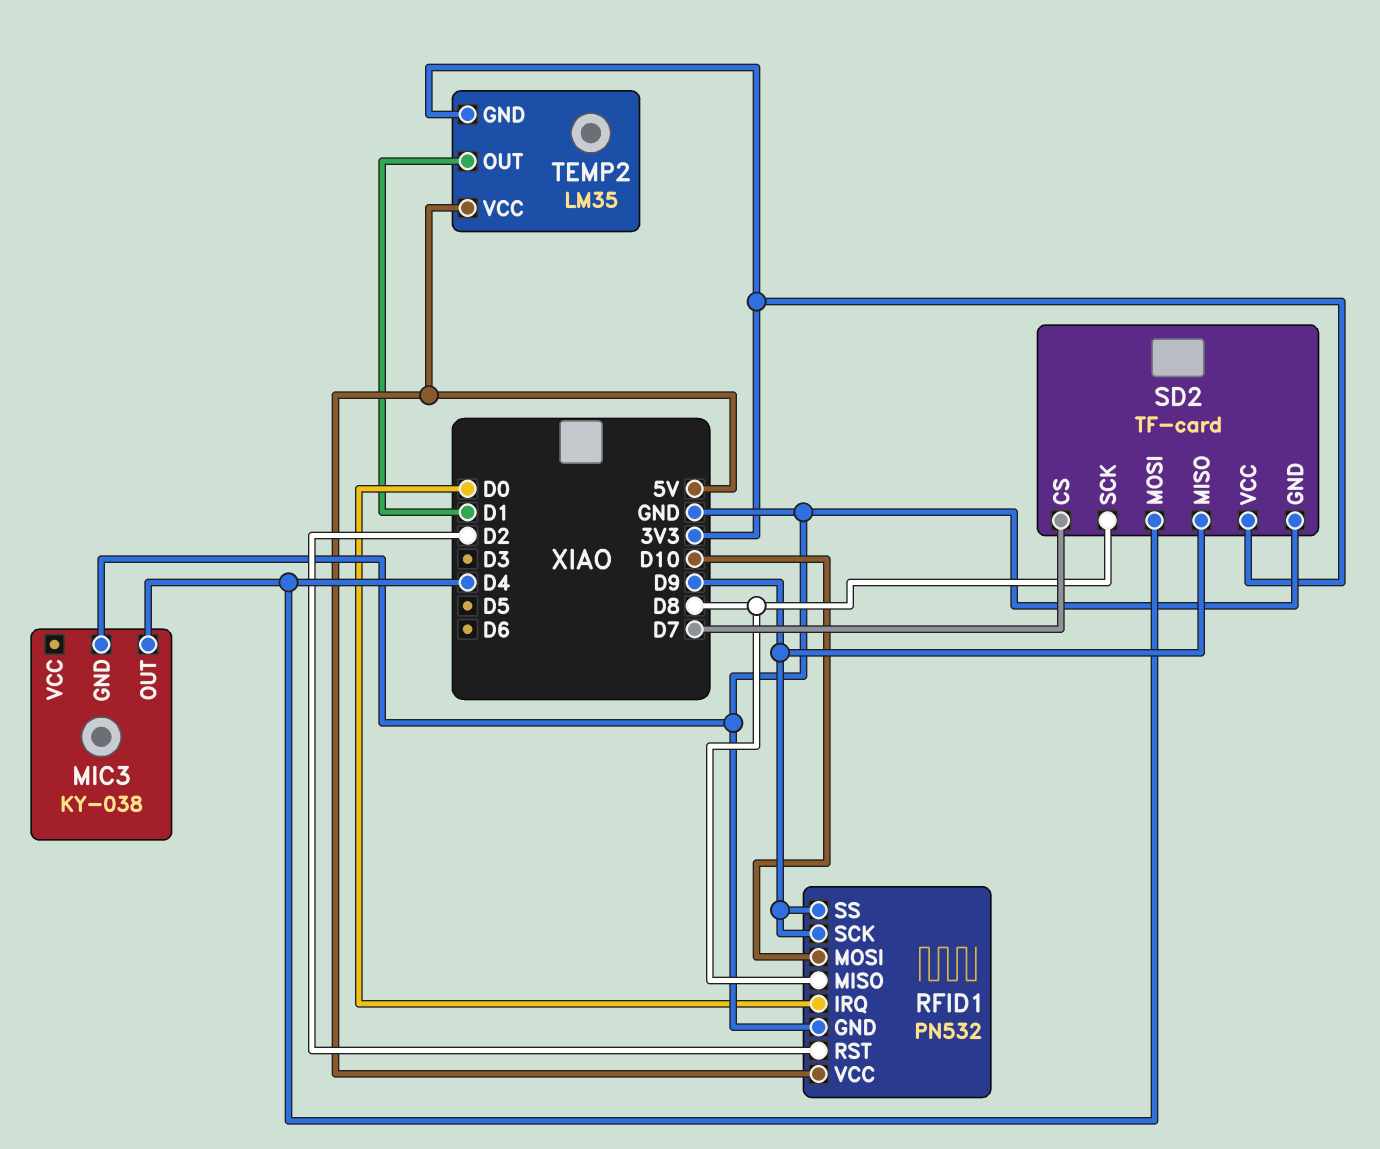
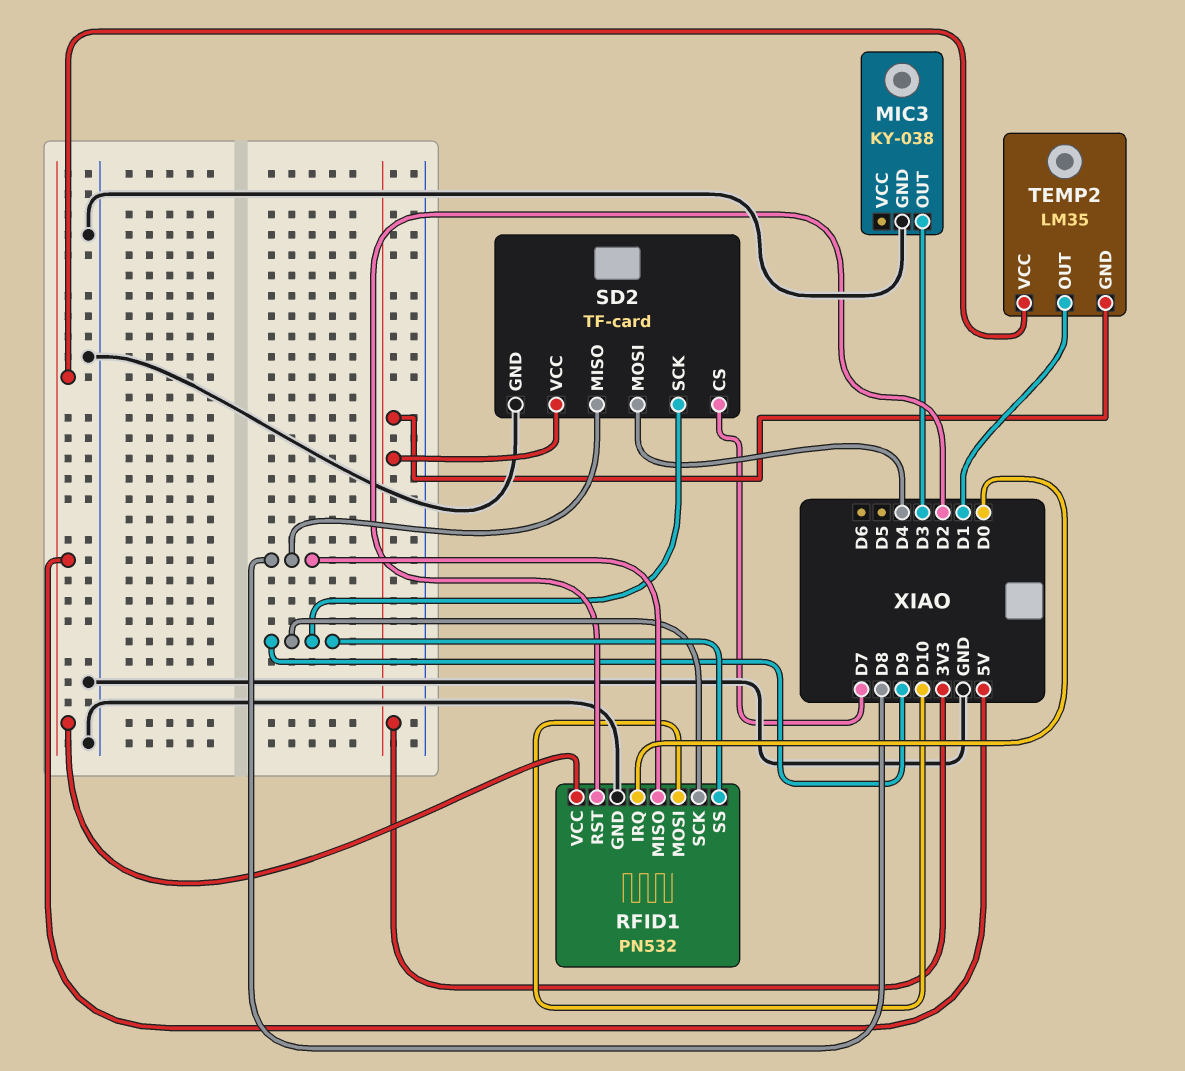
MIC3 pin OUT: D4 -> D3
SD2 pin MISO: D9 -> D8
SD2 pin SCK: D8 -> D9

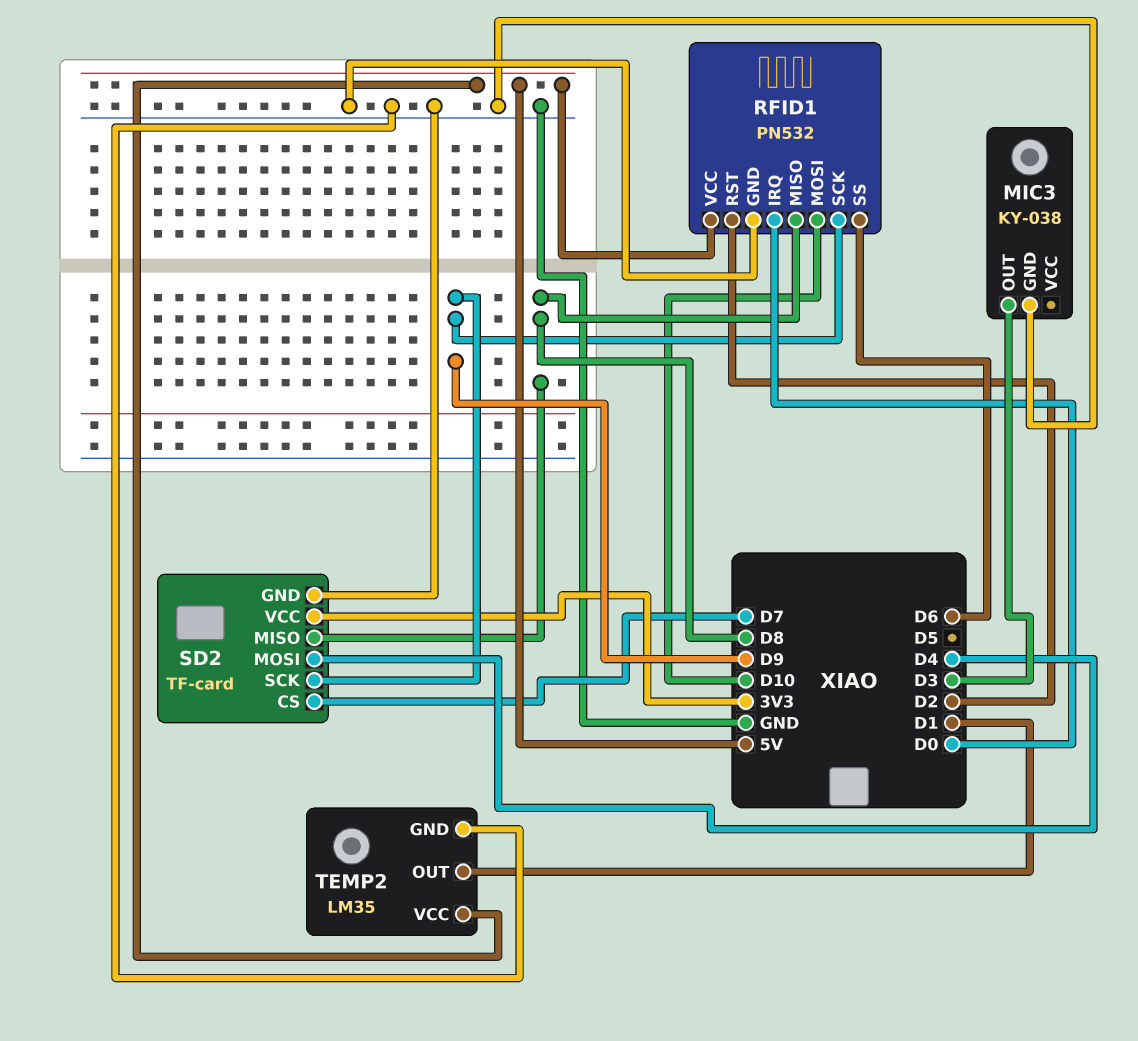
RFID1 pin SS: D9 -> D6
TEMP2 pin GND: 3V3 -> GND

